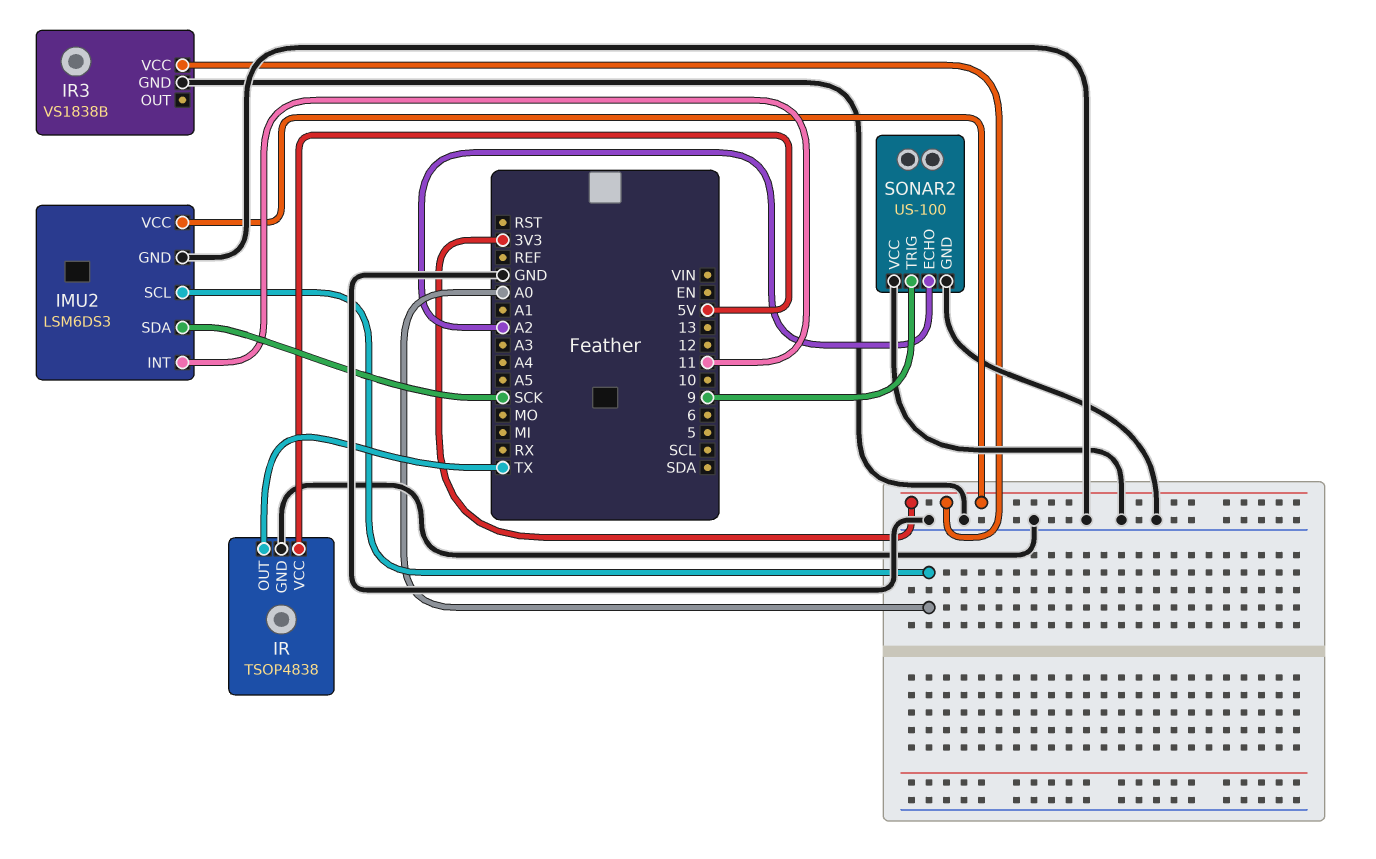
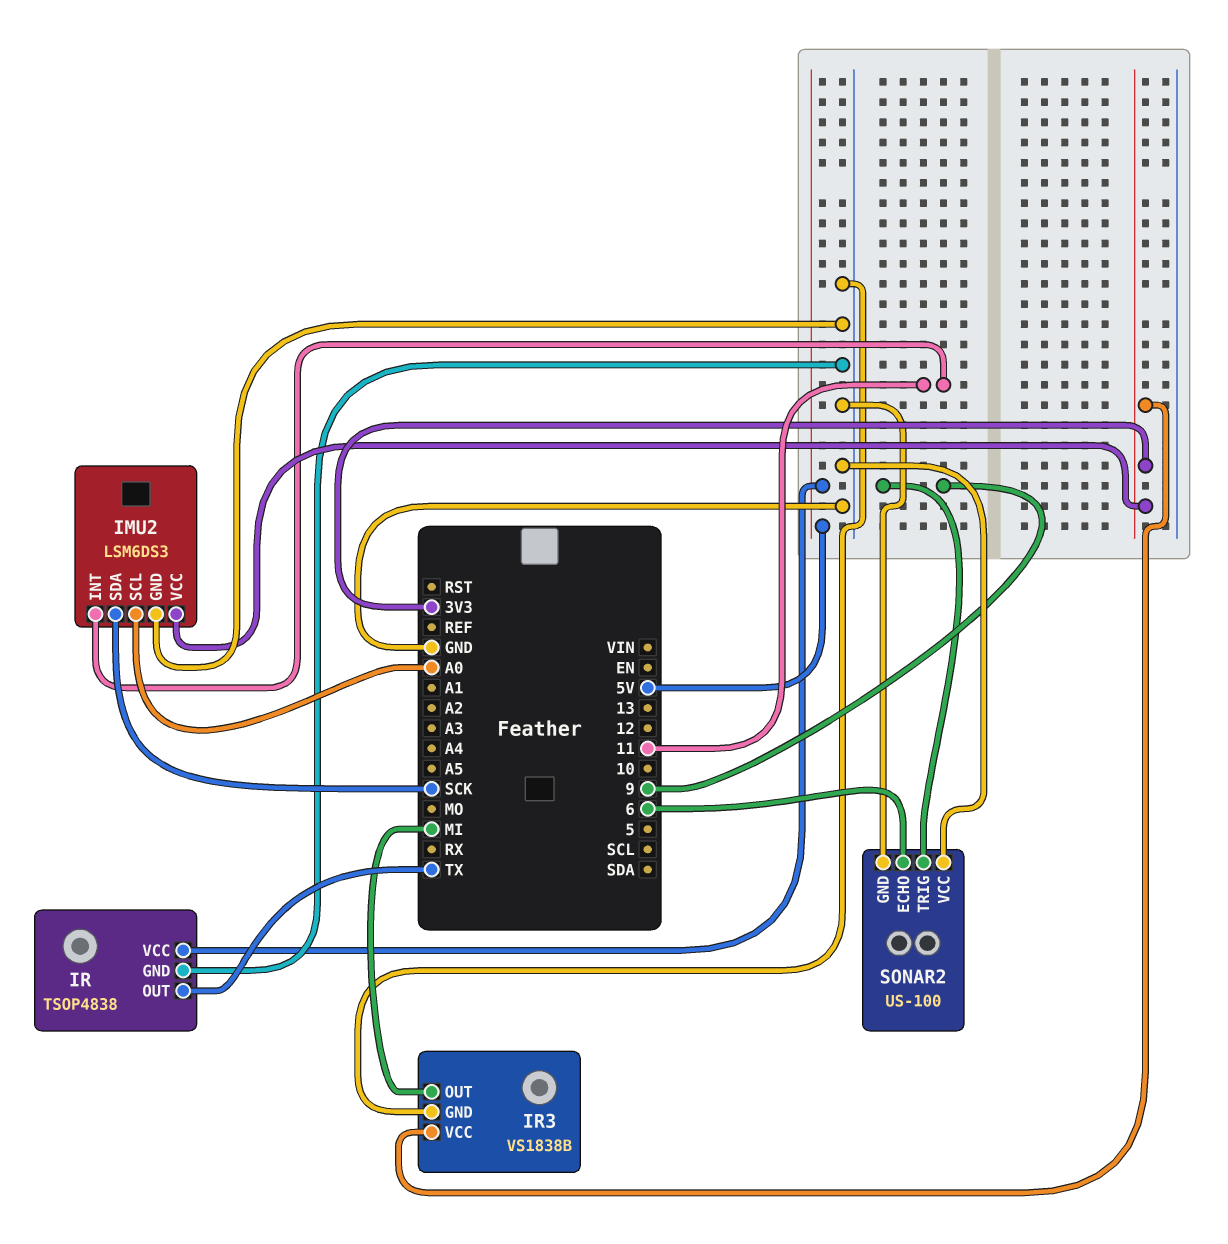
IR3 pin OUT: none -> MI
SONAR2 pin ECHO: A2 -> 6

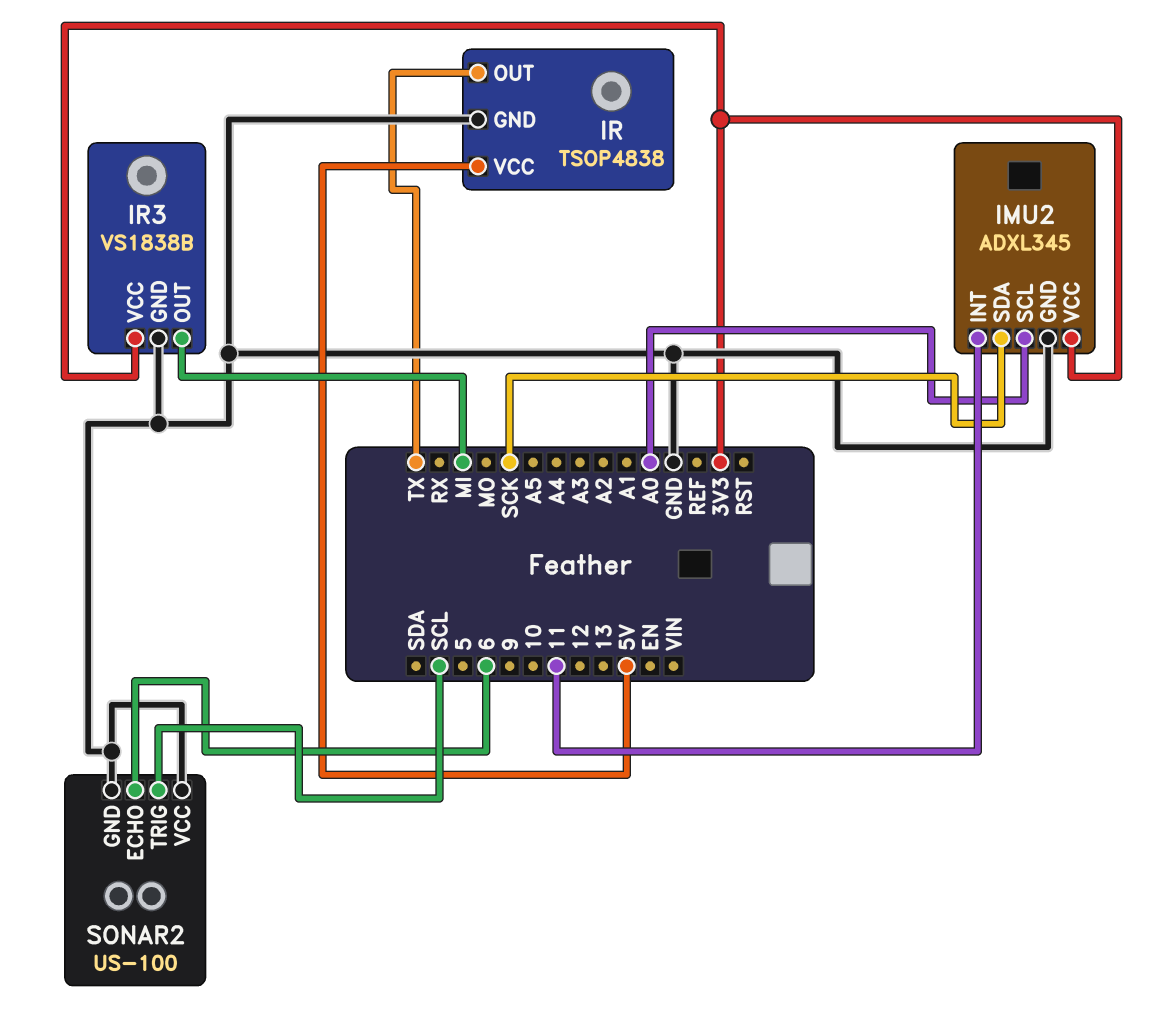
IMU2: LSM6DS3 -> ADXL345
SONAR2 pin TRIG: 9 -> SCL

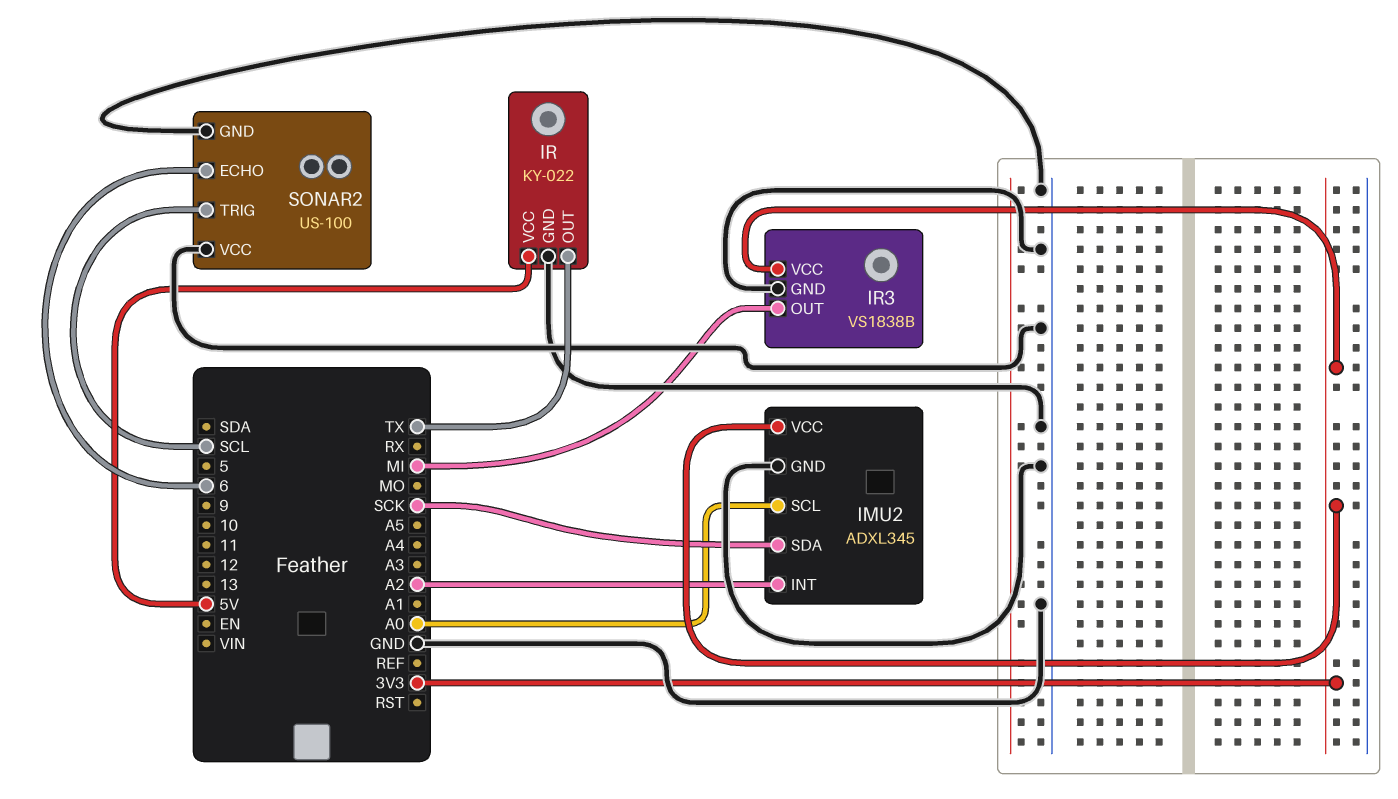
IMU2 pin INT: 11 -> A2
IR: TSOP4838 -> KY-022

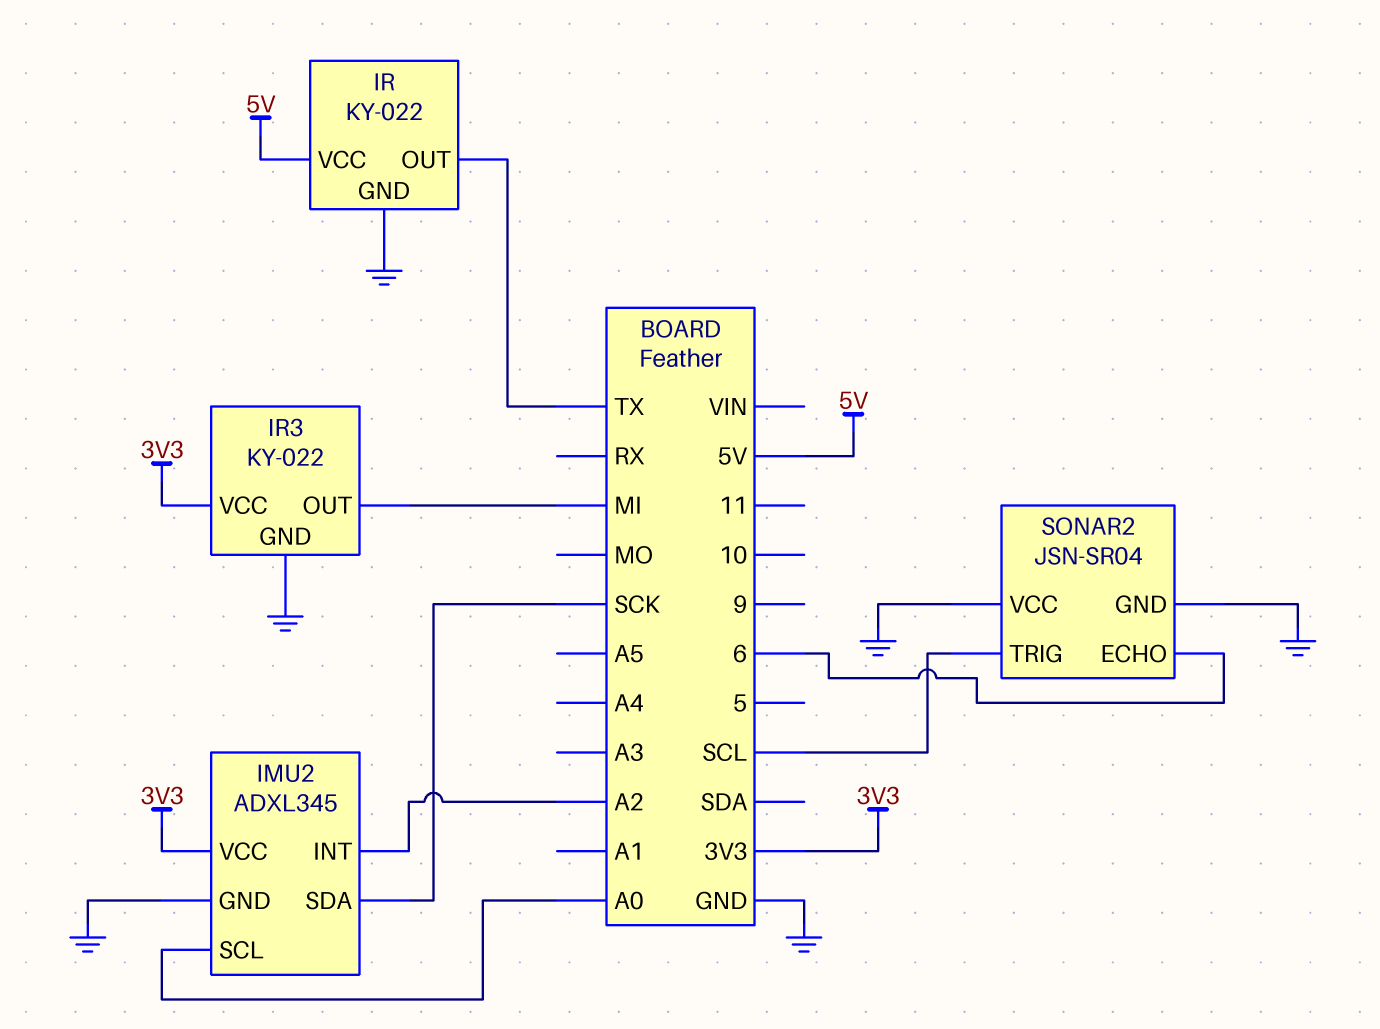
IR3: VS1838B -> KY-022
SONAR2: US-100 -> JSN-SR04

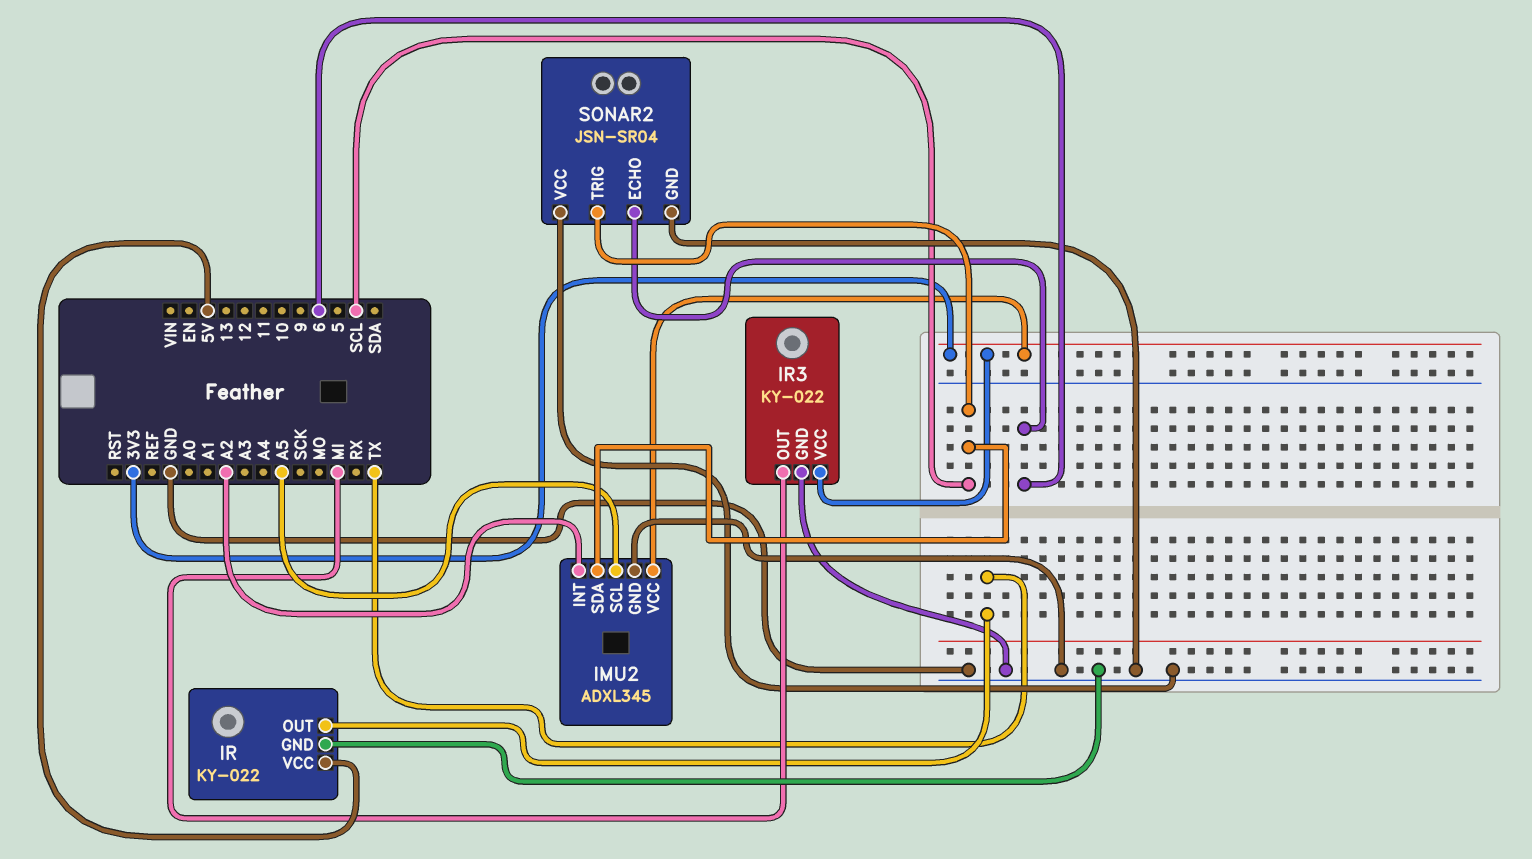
IMU2 pin SCL: A0 -> A5
IMU2 pin SDA: SCK -> SCL

